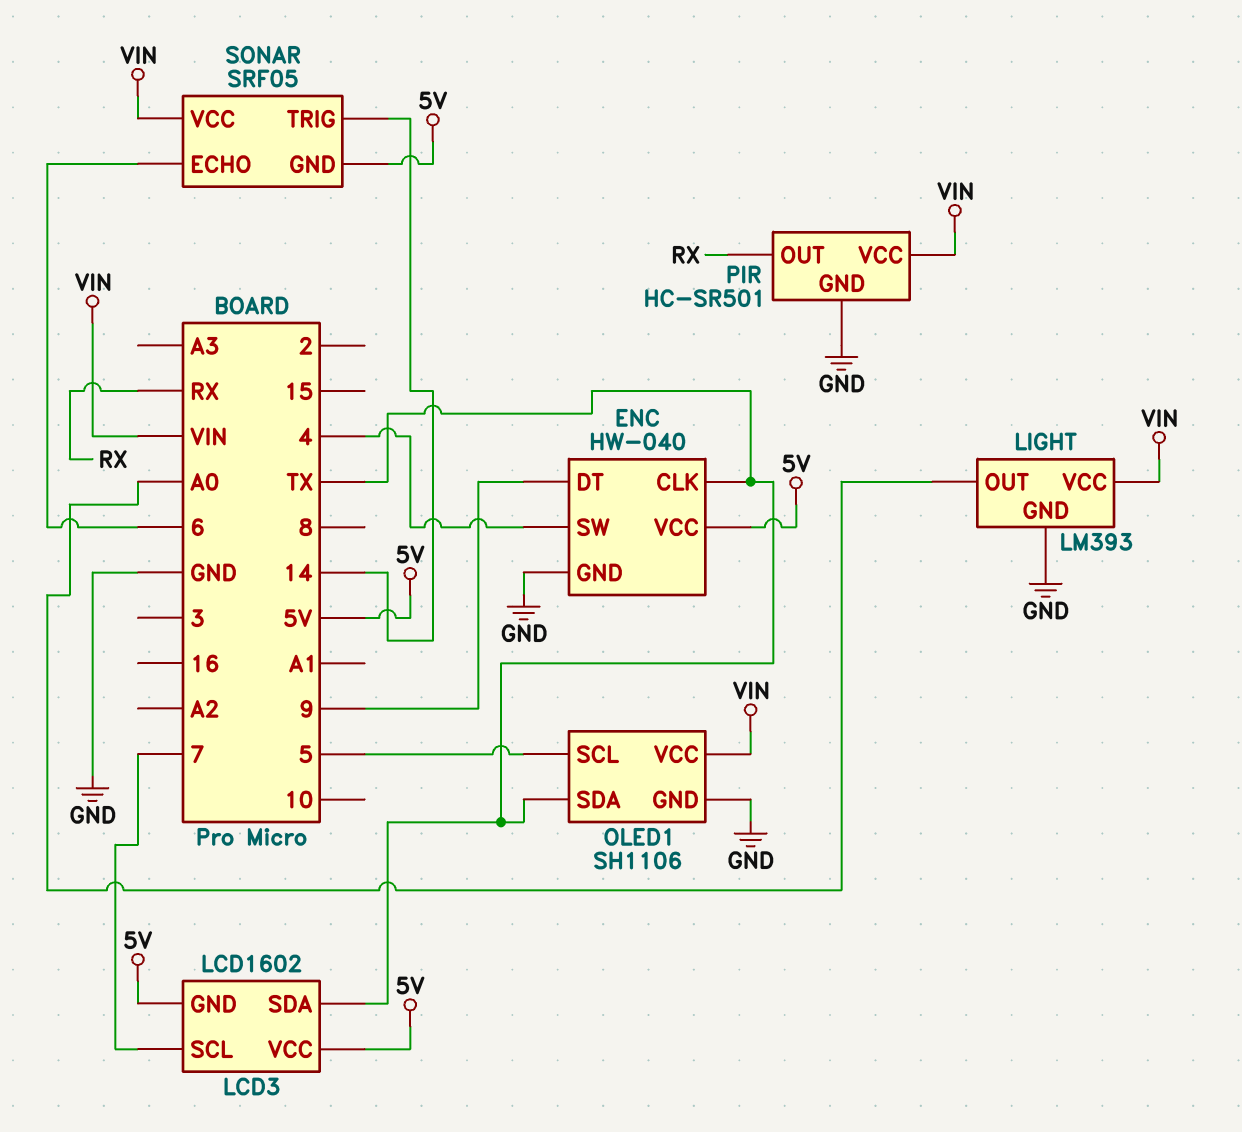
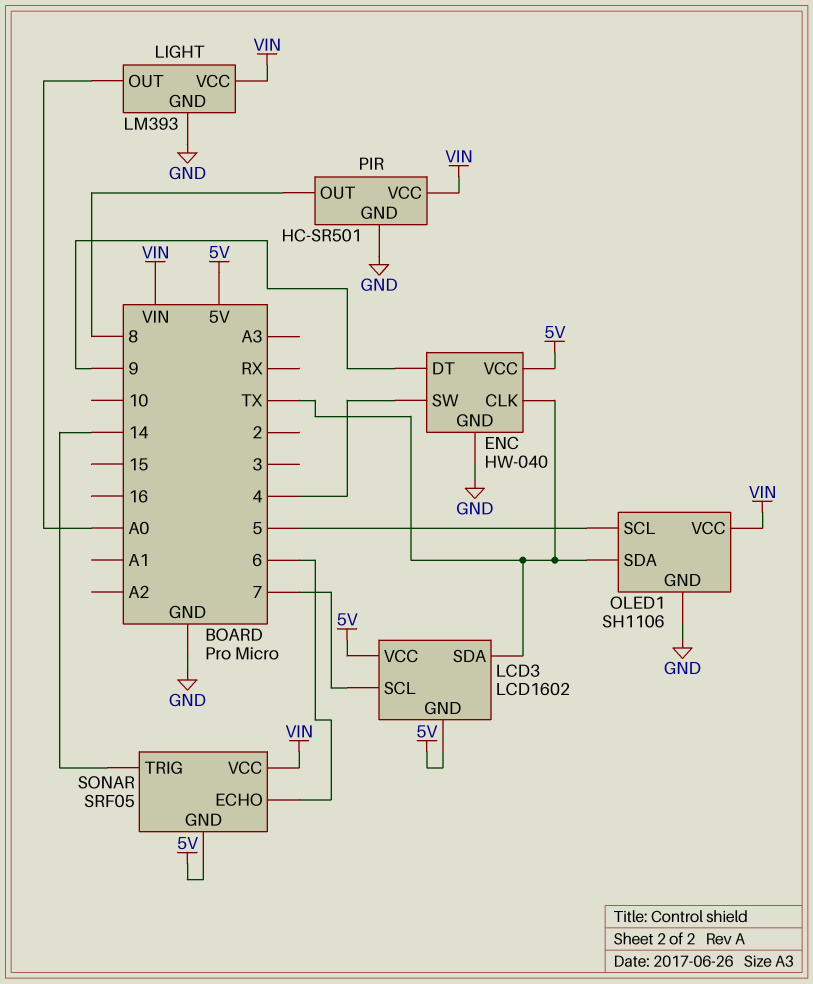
PIR pin OUT: RX -> 8

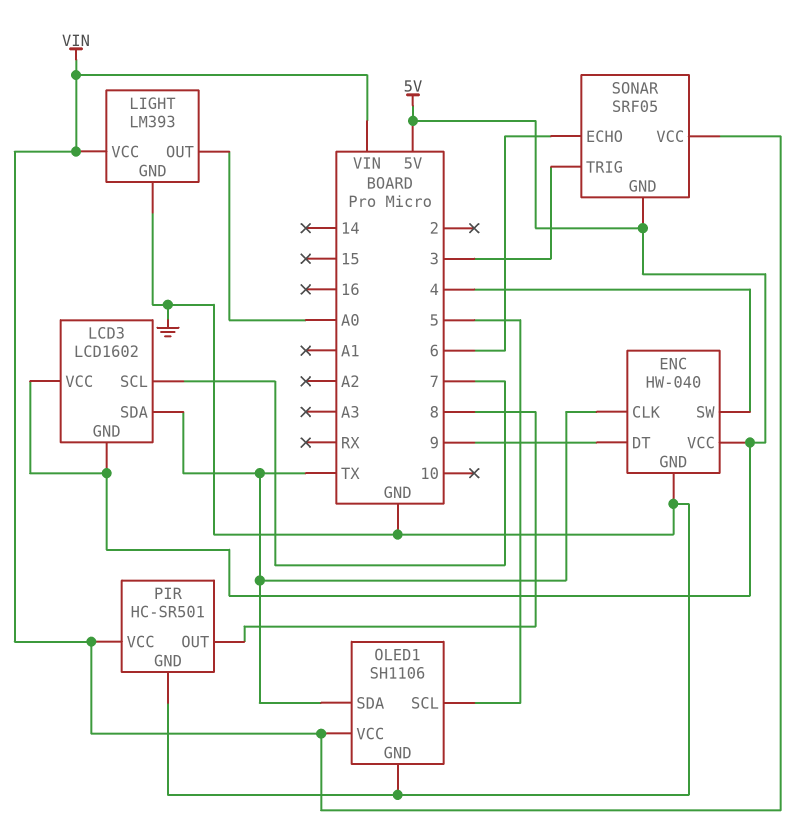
SONAR pin TRIG: 14 -> 3

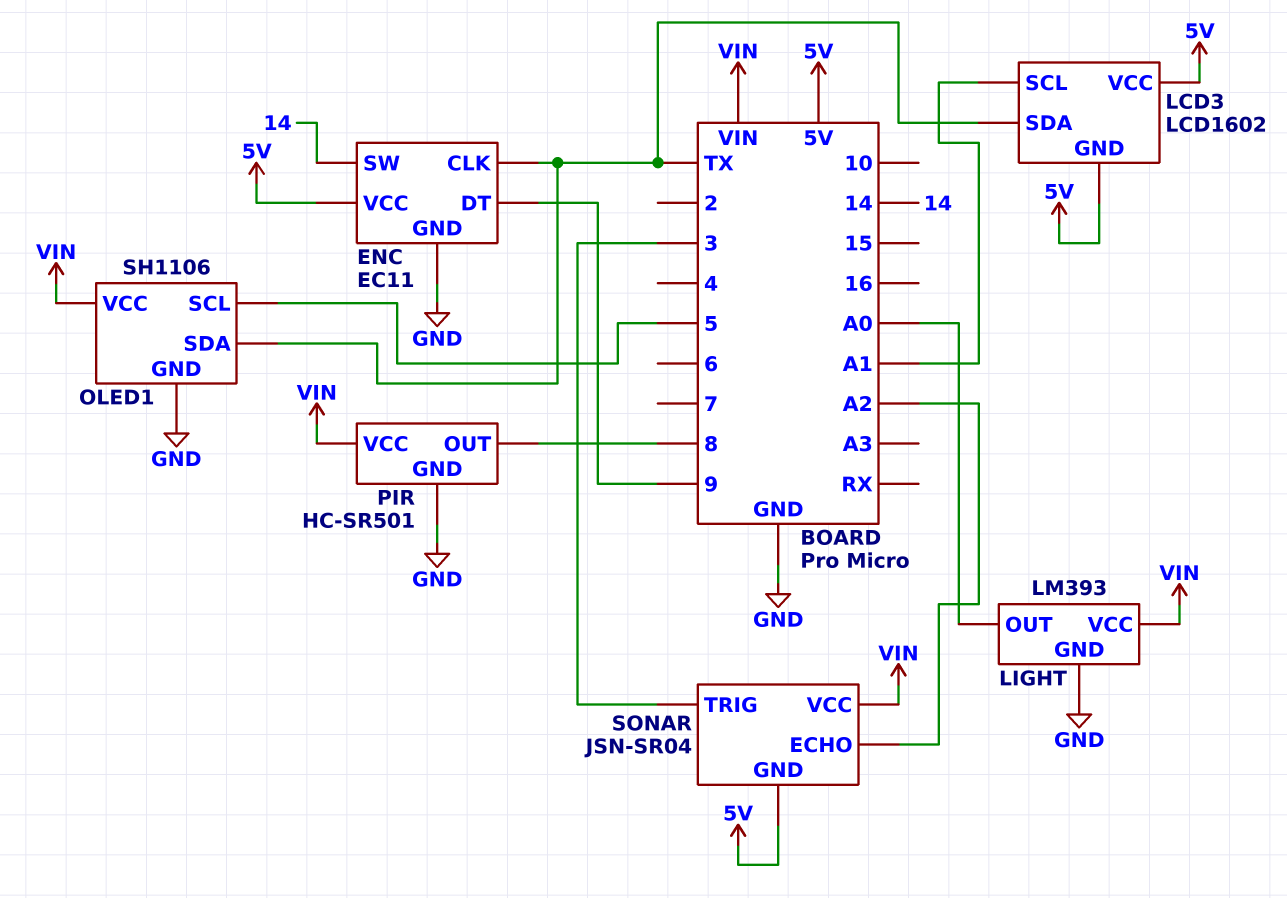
ENC: HW-040 -> EC11
ENC pin SW: 4 -> 14
LCD3 pin SCL: 7 -> A1
SONAR: SRF05 -> JSN-SR04
SONAR pin ECHO: 6 -> A2

